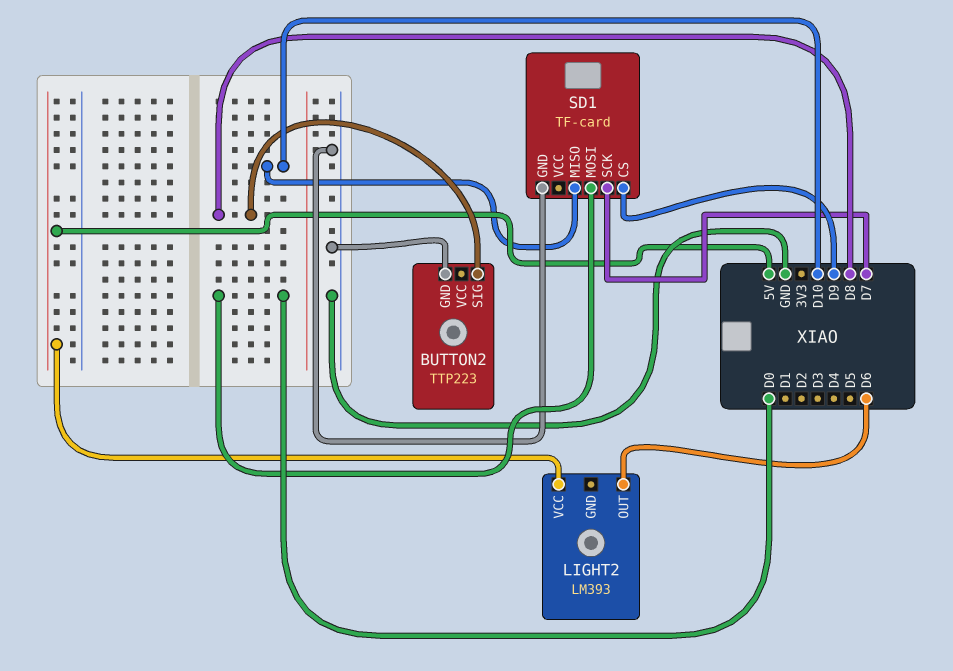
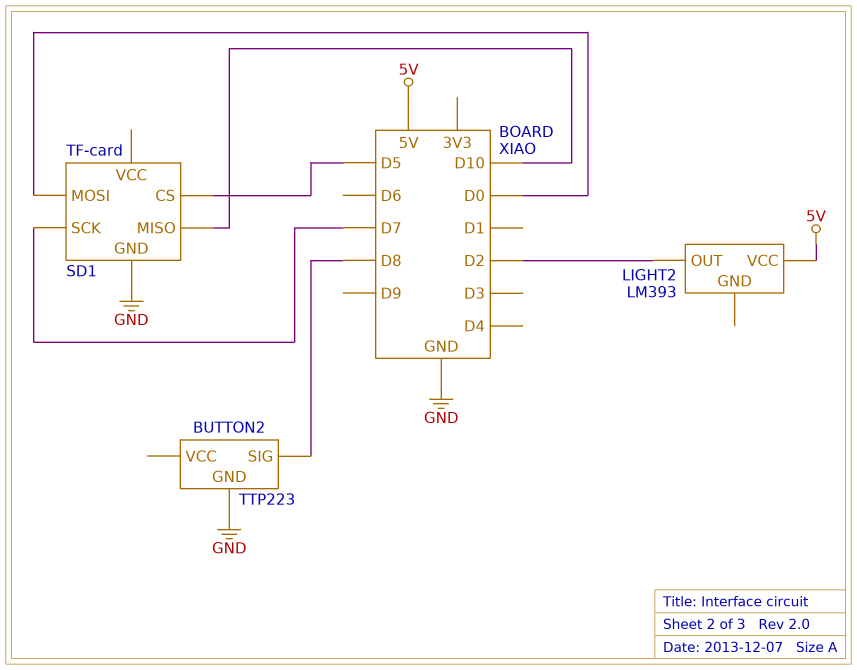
LIGHT2 pin OUT: D6 -> D2
SD1 pin CS: D9 -> D5

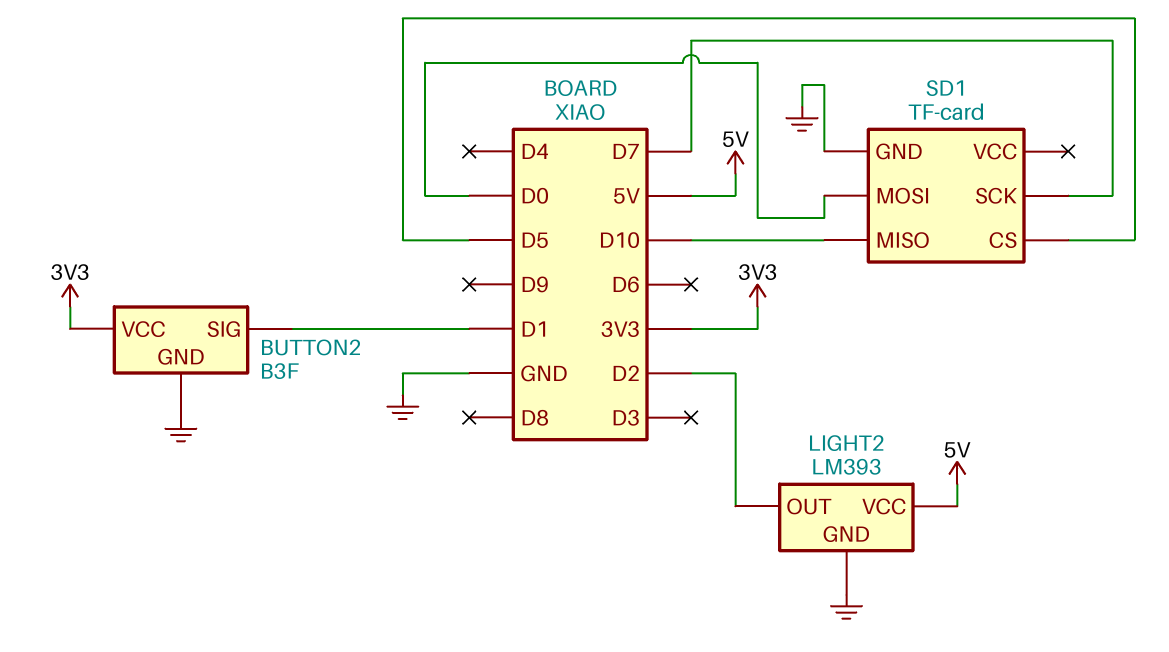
BUTTON2: TTP223 -> B3F
BUTTON2 pin SIG: D8 -> D1
BUTTON2 pin VCC: none -> 3V3
LIGHT2 pin GND: none -> GND

